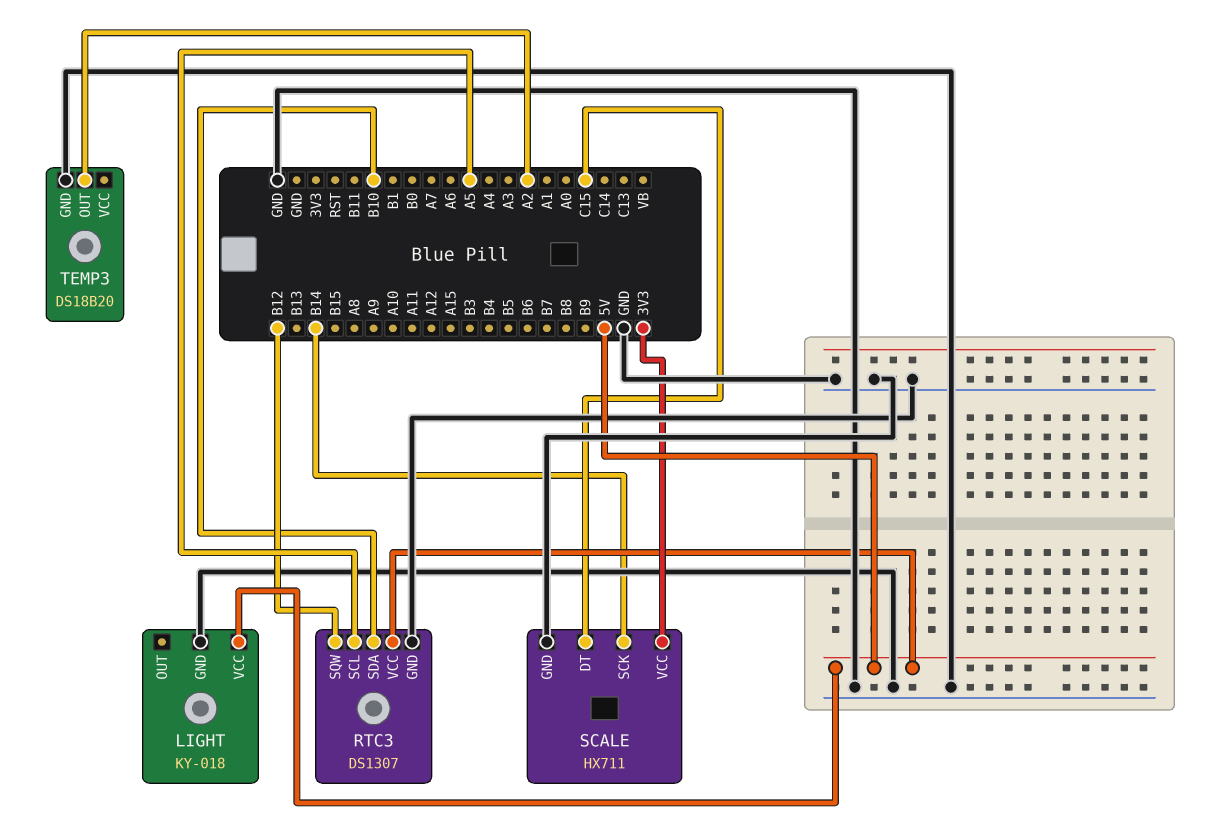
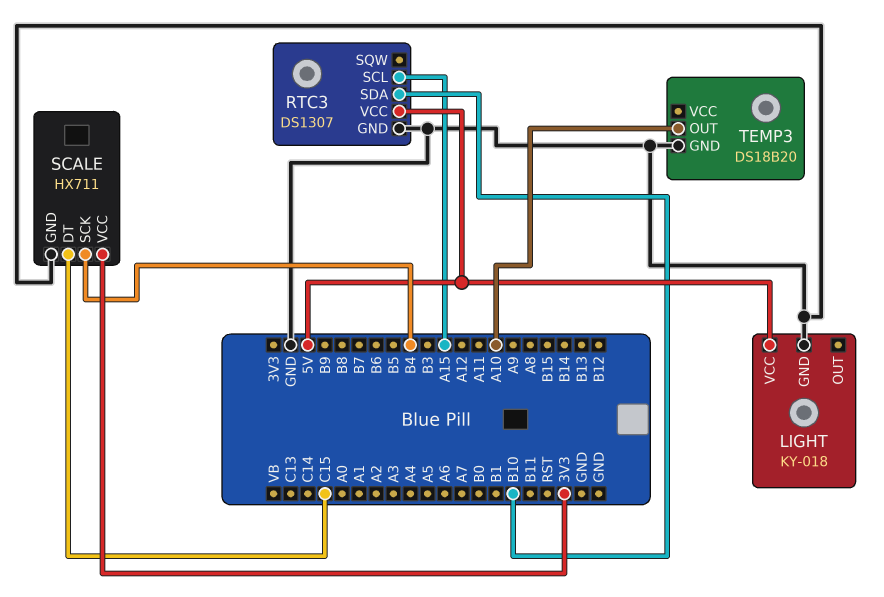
RTC3 pin SCL: A5 -> A15
RTC3 pin SQW: B12 -> none
SCALE pin SCK: B14 -> B4
TEMP3 pin OUT: A2 -> A10

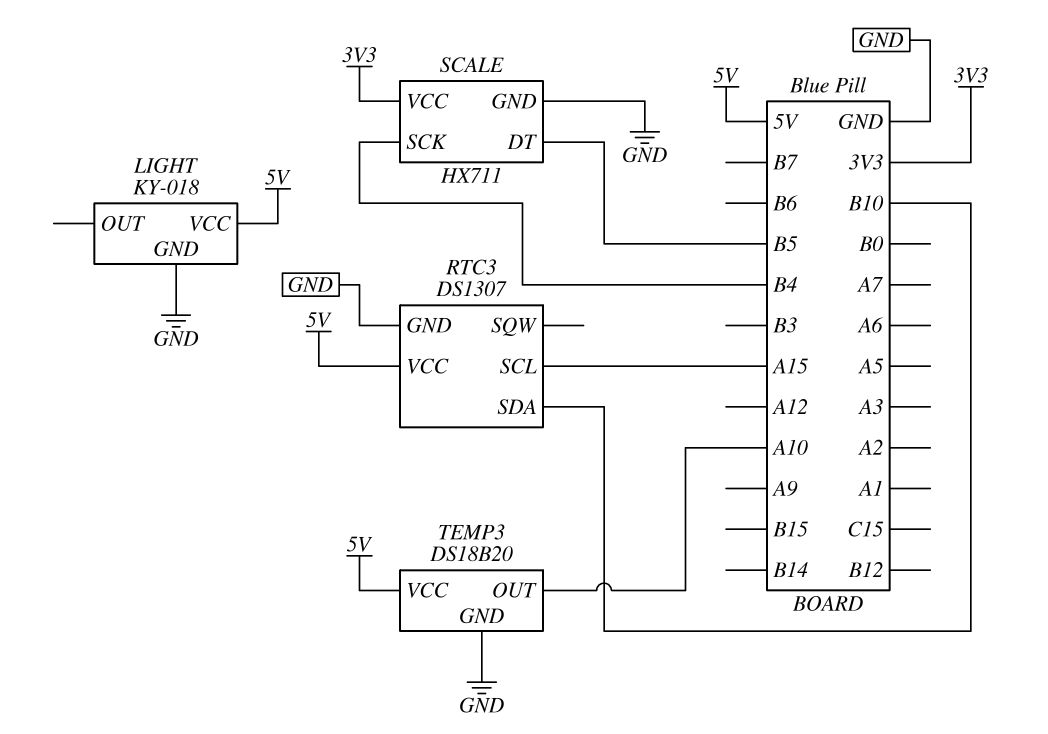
SCALE pin DT: C15 -> B5
TEMP3 pin VCC: none -> 5V

